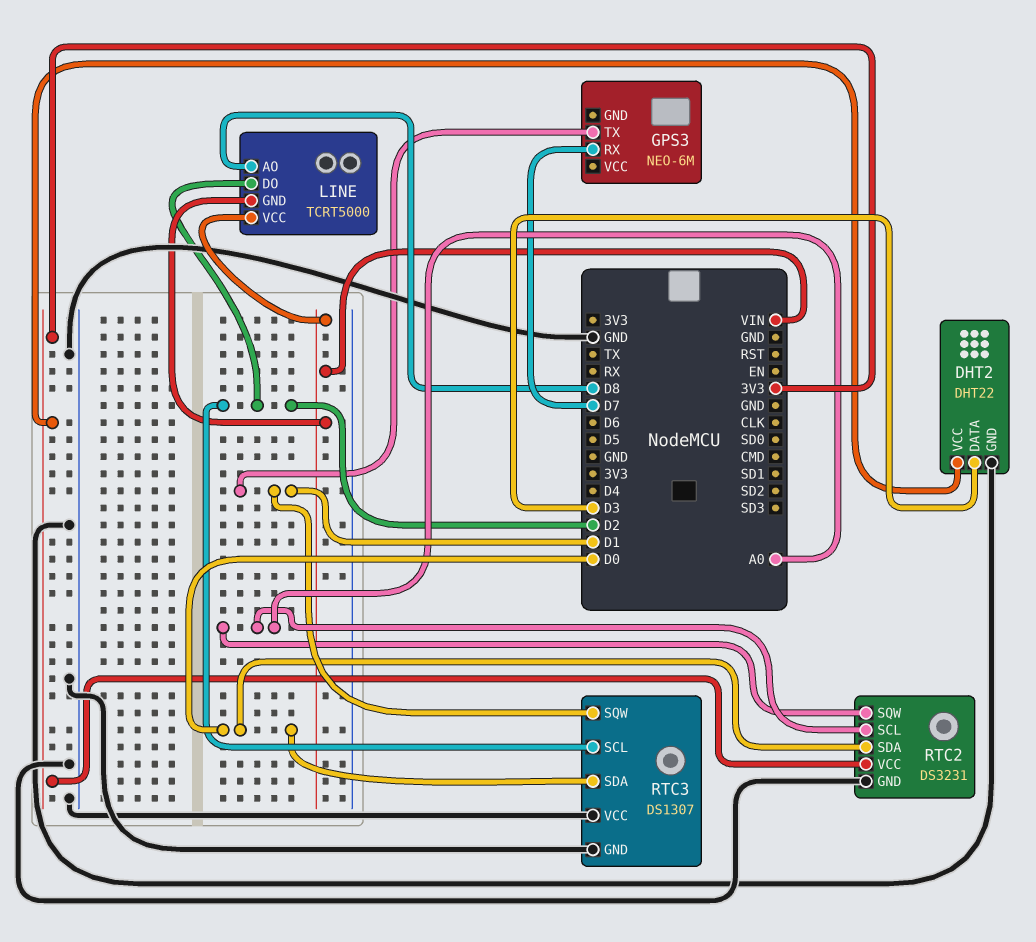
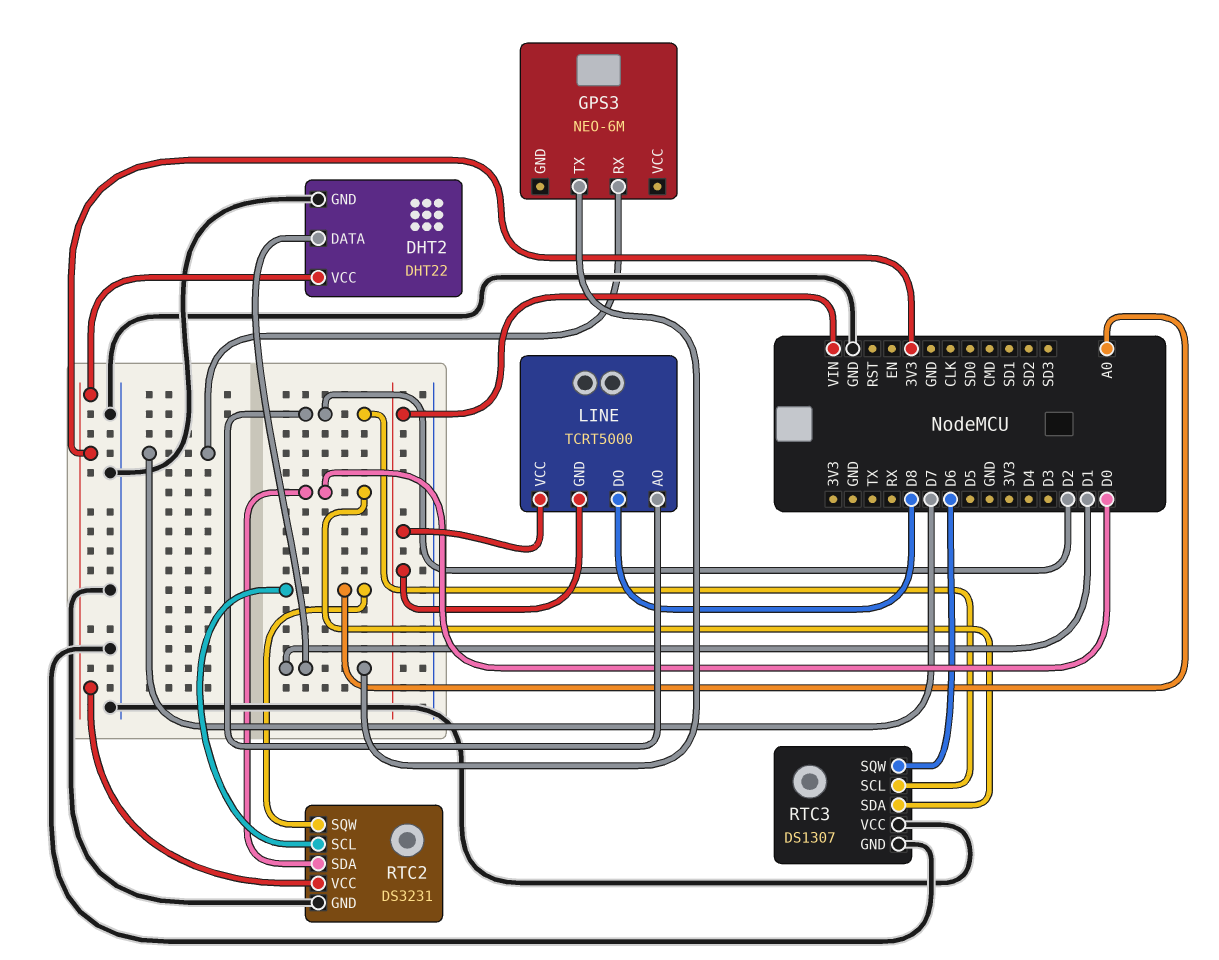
DHT2 pin DATA: D3 -> D1
LINE pin AO: D8 -> D2
LINE pin DO: D2 -> D8
RTC3 pin SQW: D1 -> D6

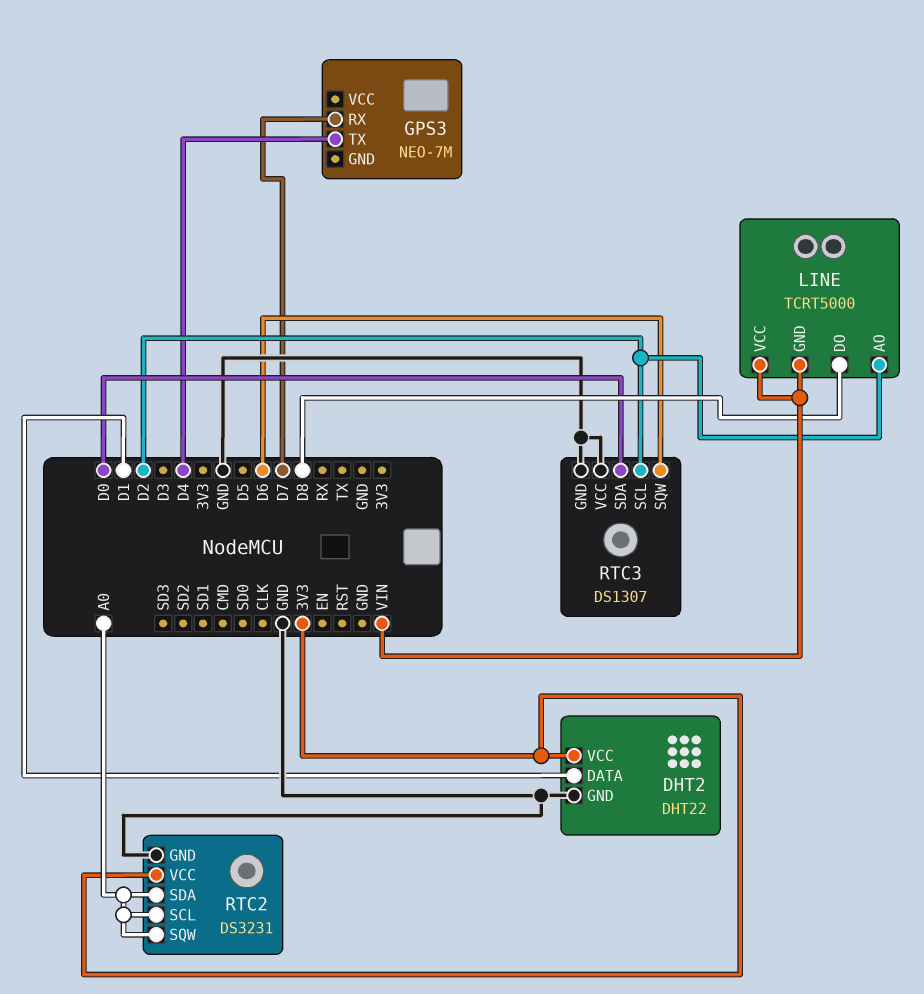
GPS3: NEO-6M -> NEO-7M
GPS3 pin TX: D1 -> D4
RTC2 pin SDA: D0 -> A0

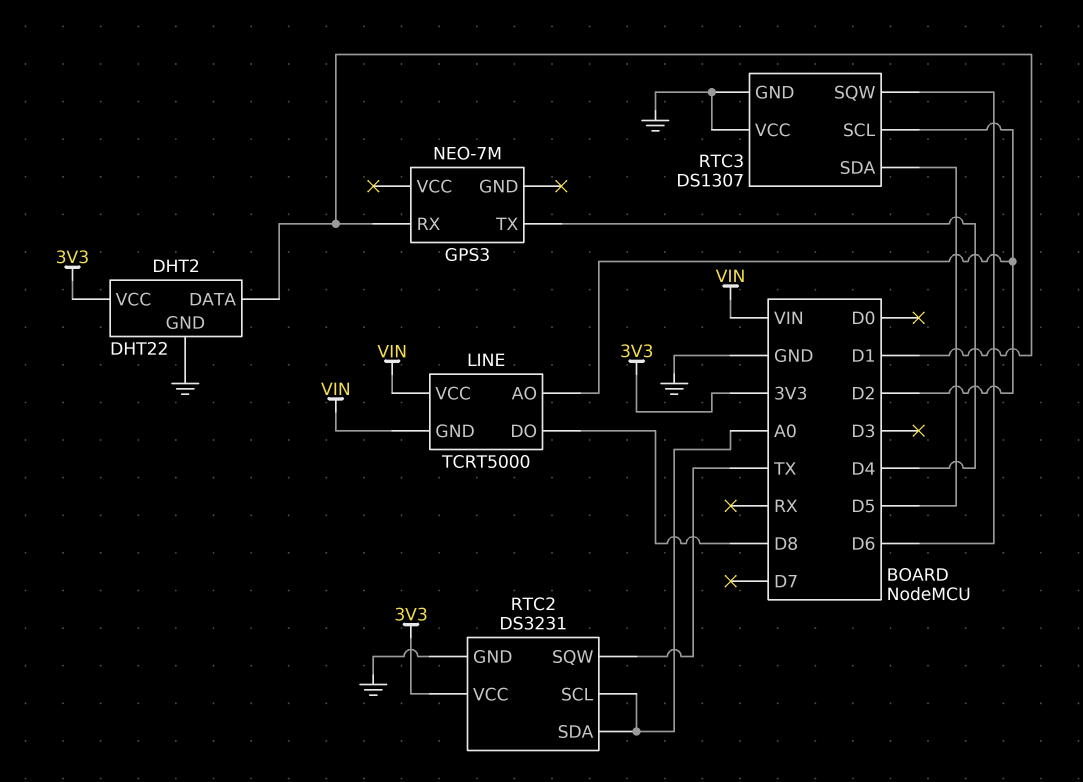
GPS3 pin RX: D7 -> D1
RTC2 pin SQW: A0 -> TX
RTC3 pin SDA: D0 -> D5

